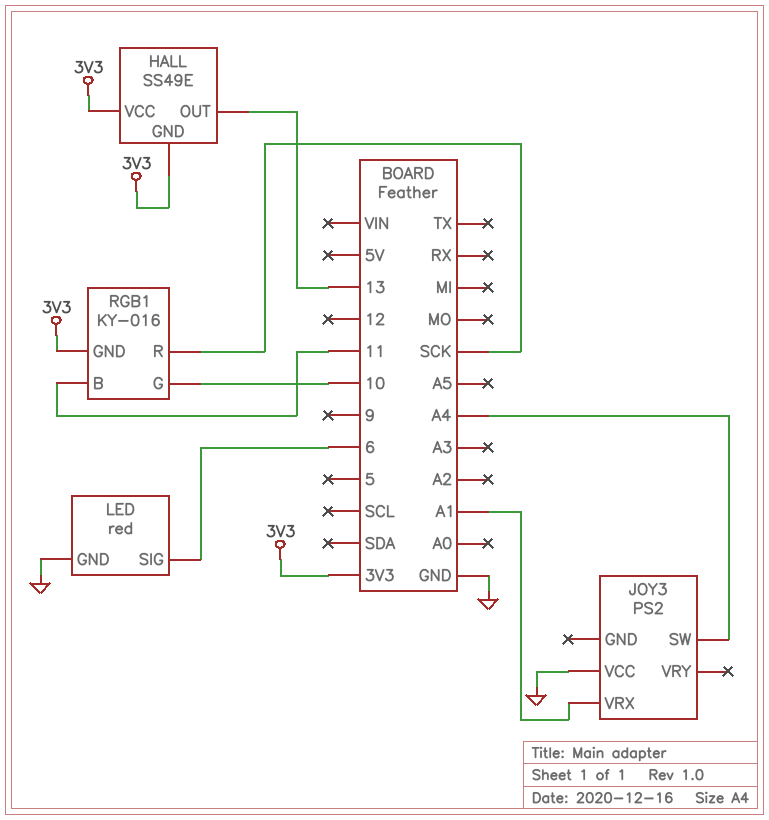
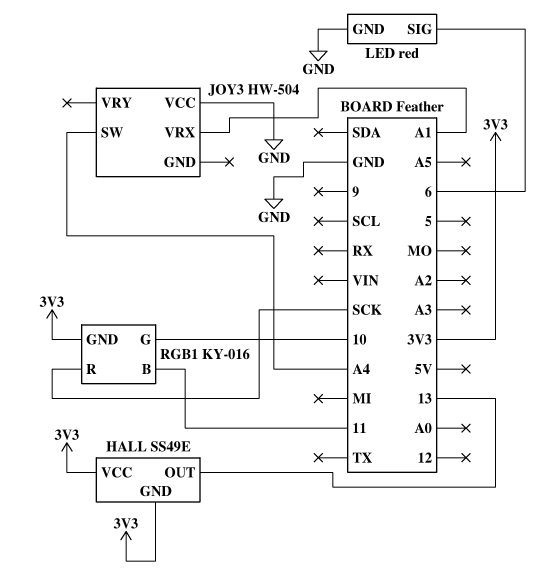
JOY3: PS2 -> HW-504

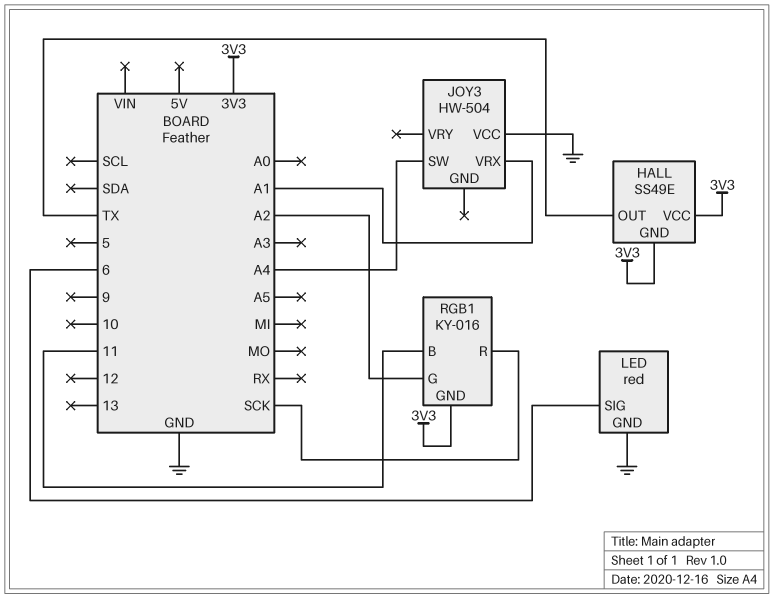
HALL pin OUT: 13 -> TX
RGB1 pin G: 10 -> A2

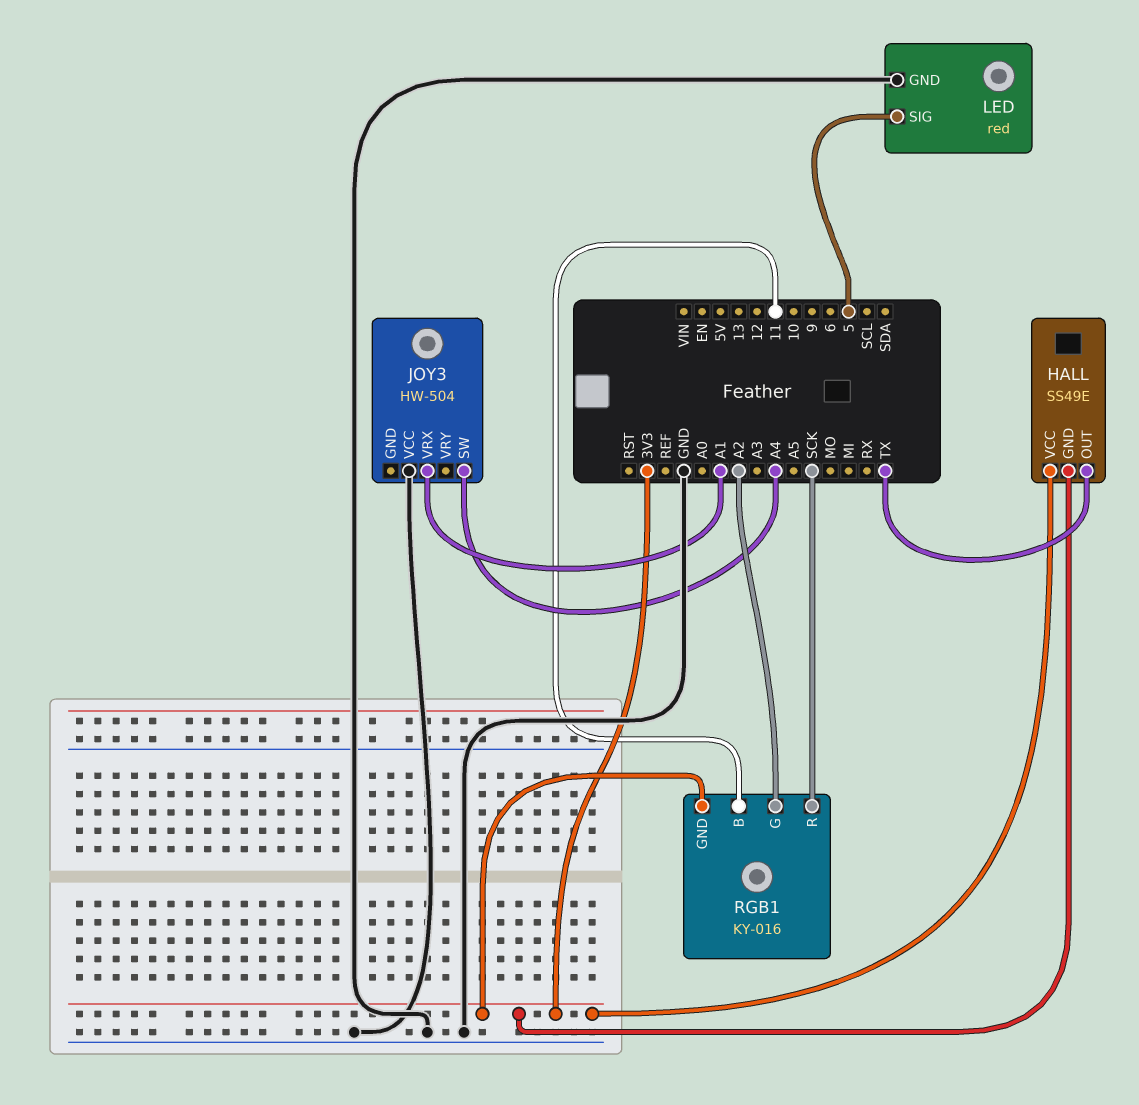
LED pin SIG: 6 -> 5

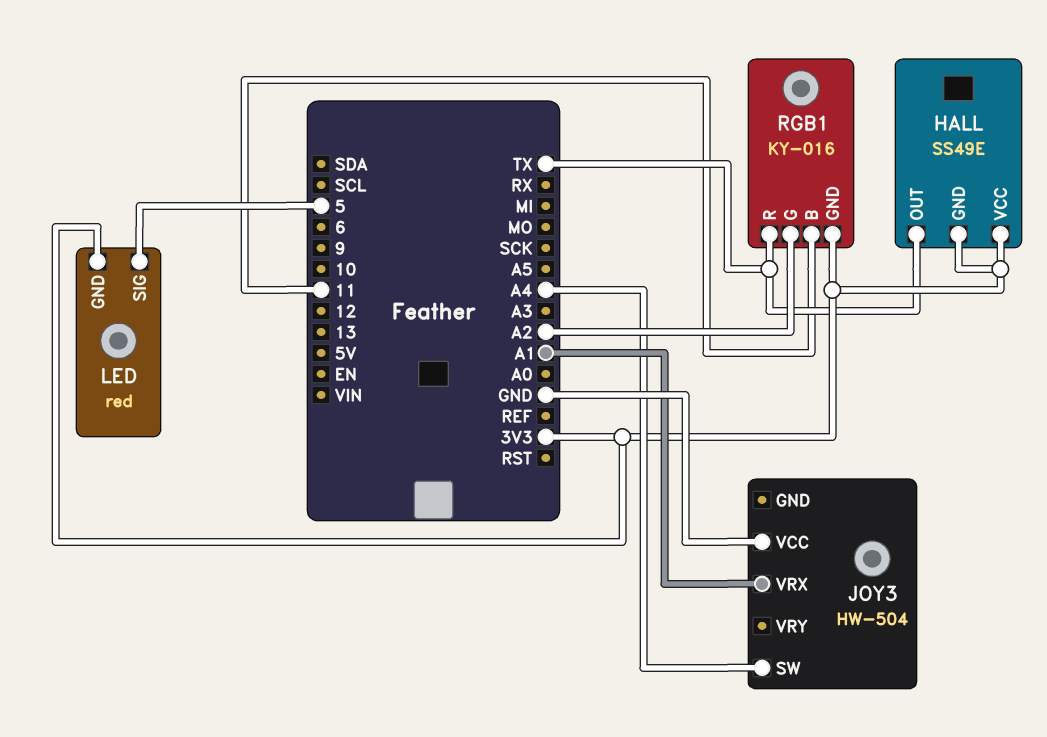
LED pin GND: GND -> 3V3
RGB1 pin R: SCK -> TX

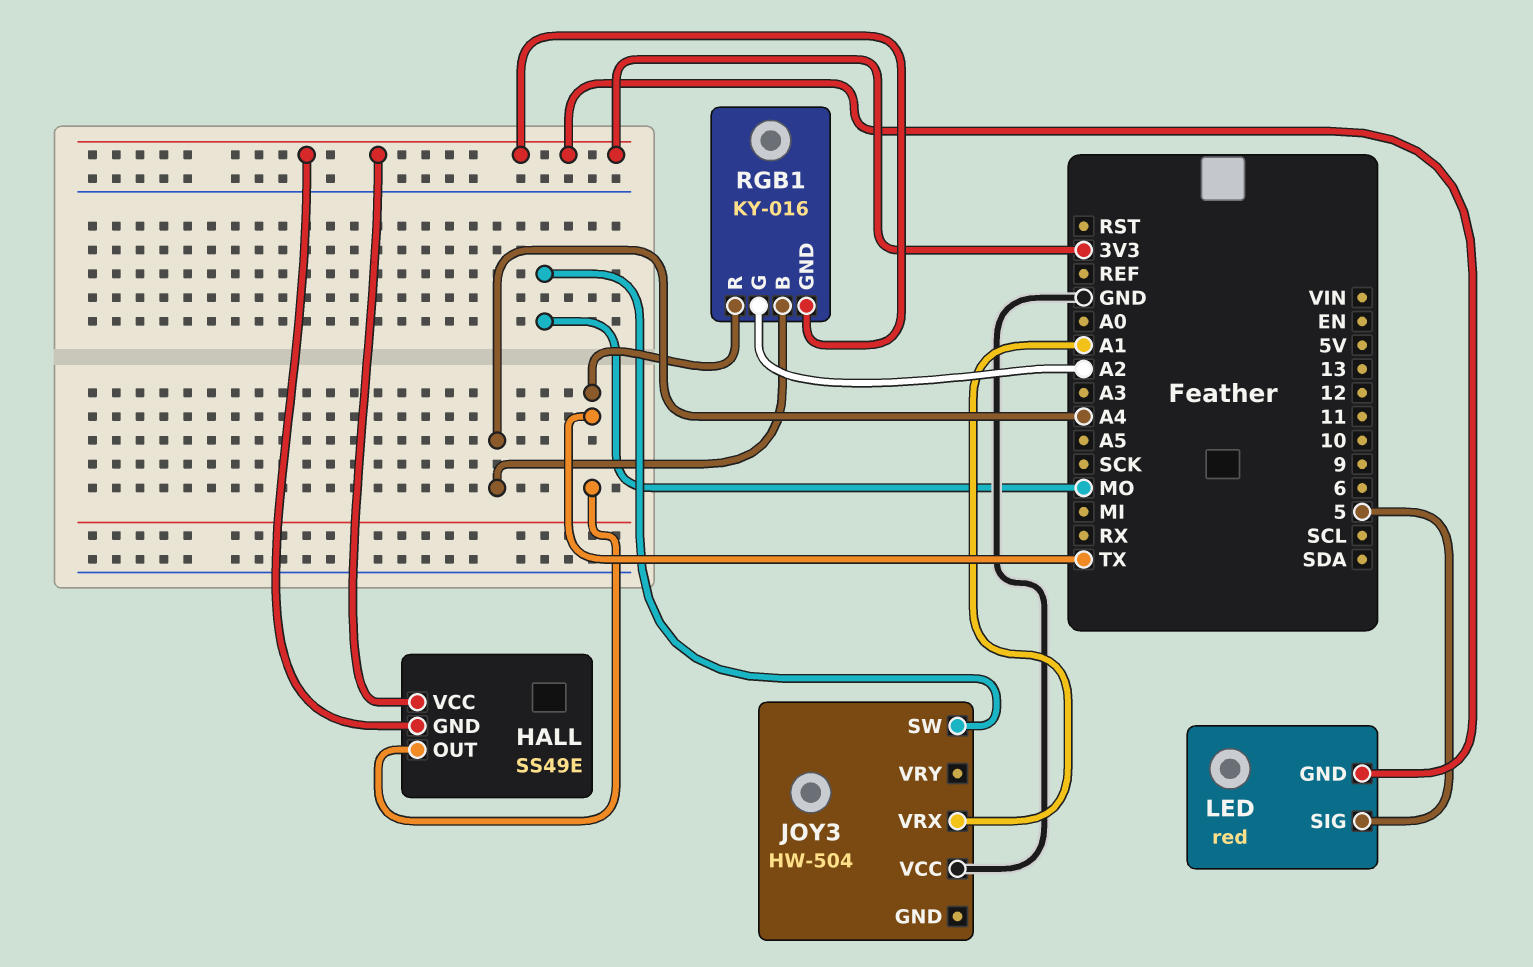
JOY3 pin SW: A4 -> MO
RGB1 pin B: 11 -> A4

